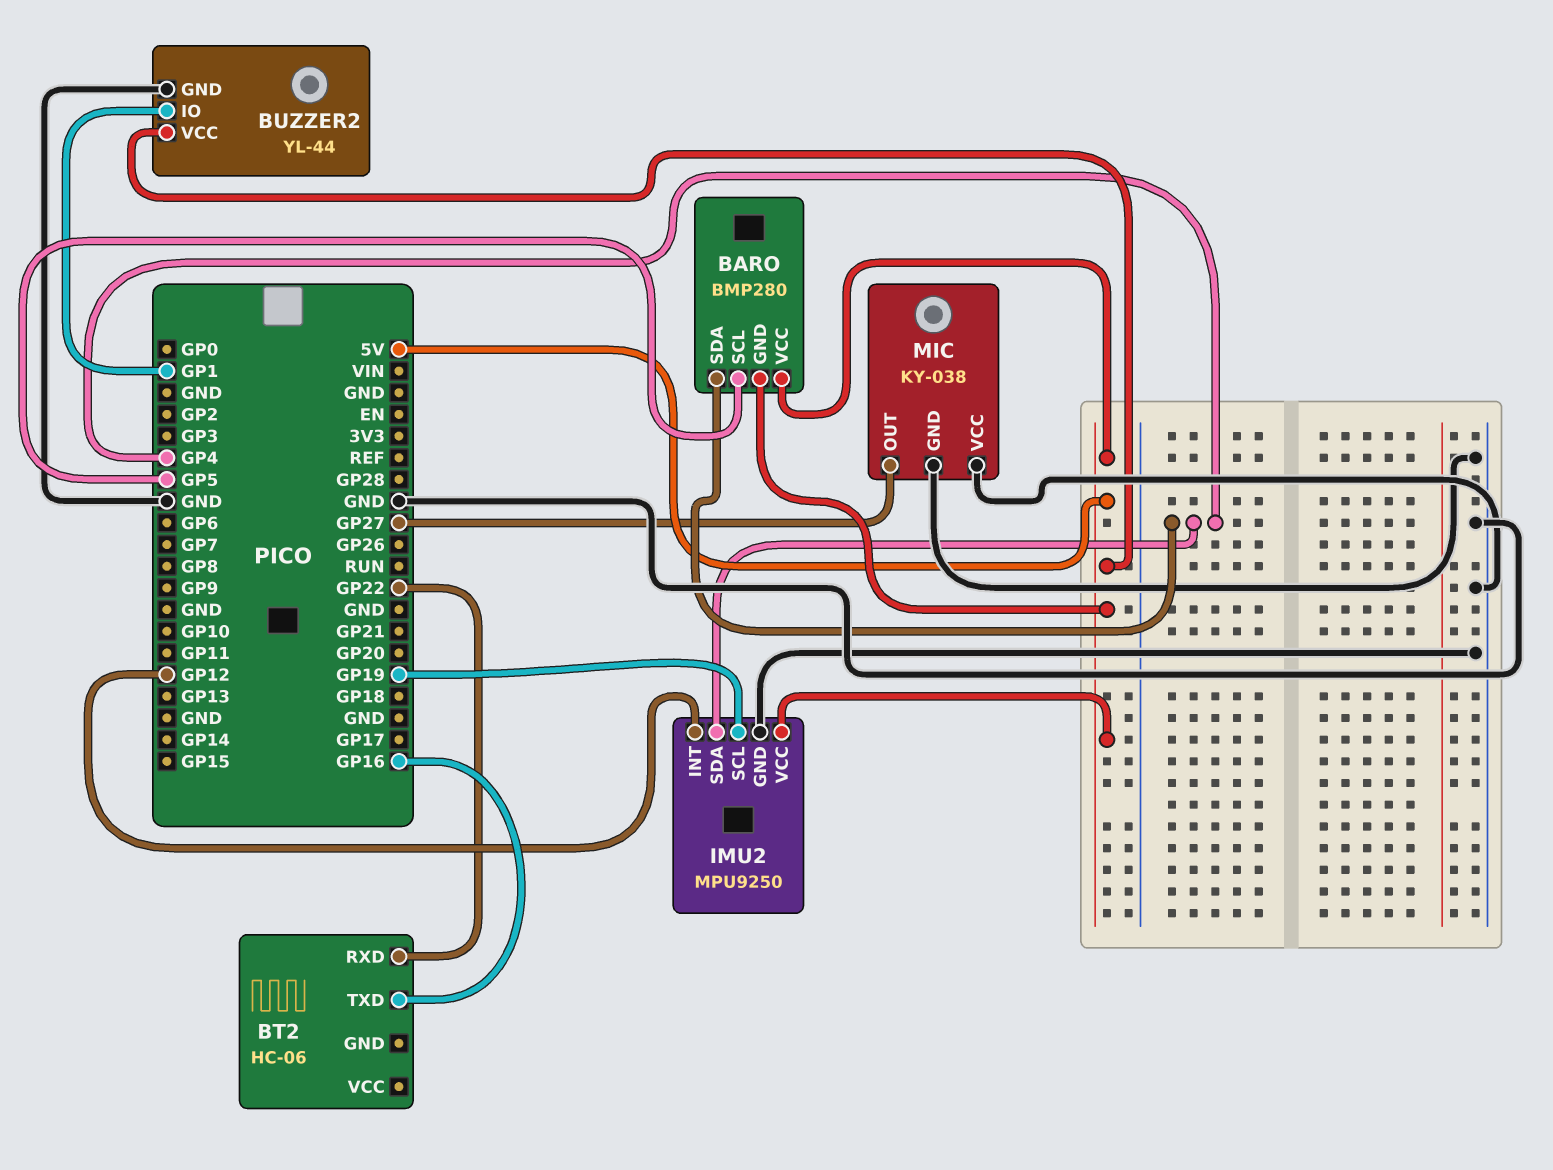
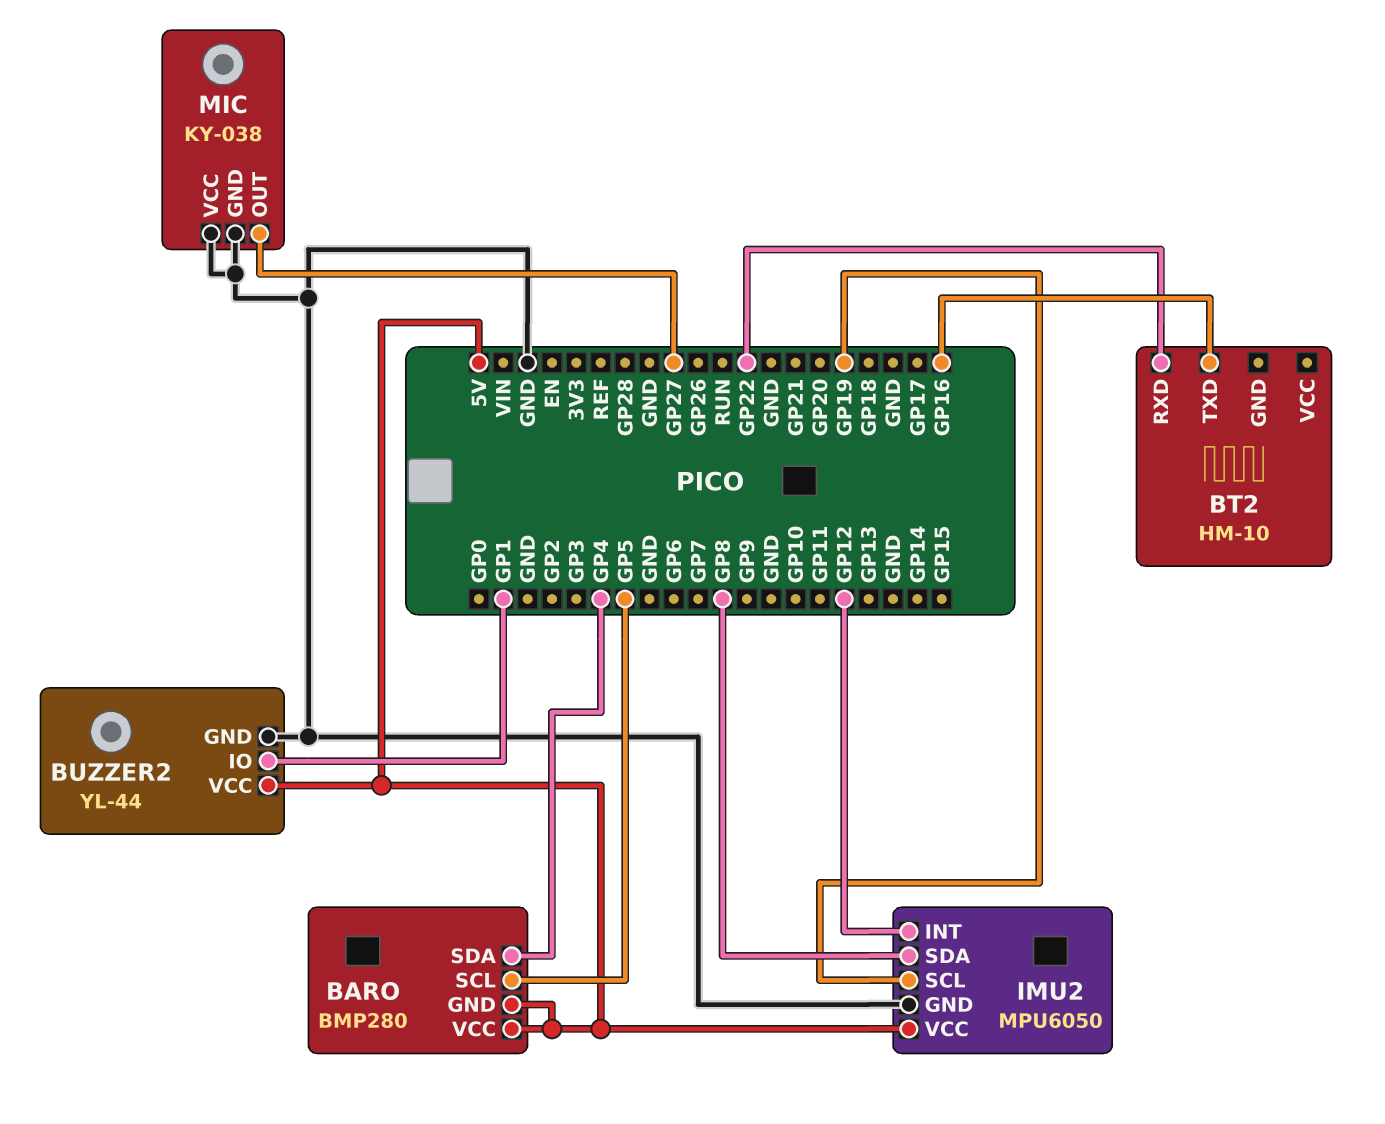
BT2: HC-06 -> HM-10
IMU2: MPU9250 -> MPU6050
IMU2 pin SDA: GP4 -> GP8

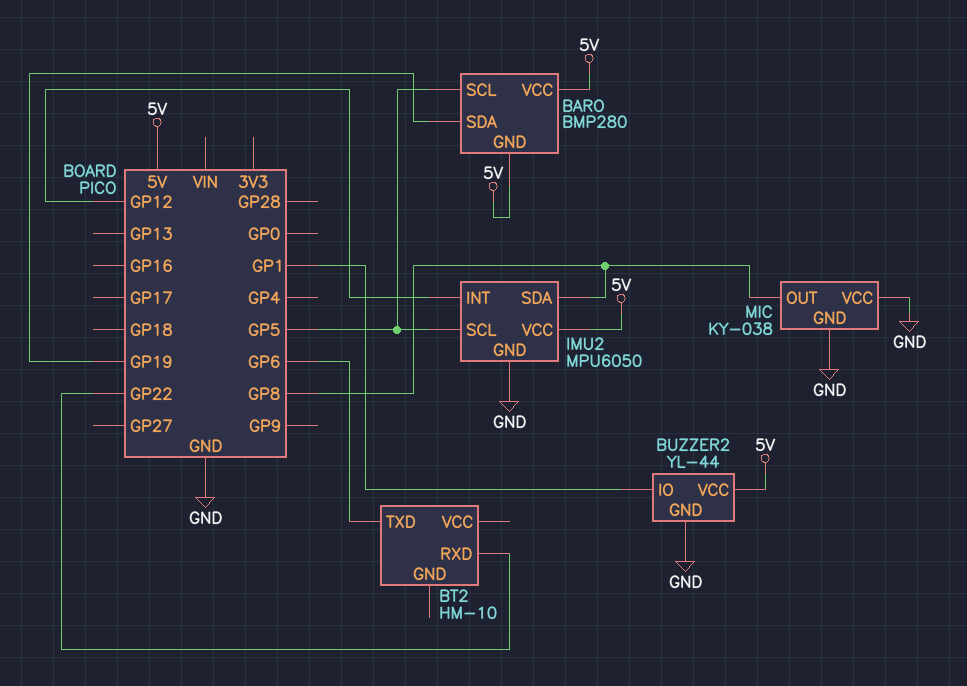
BARO pin SDA: GP4 -> GP19
BT2 pin TXD: GP16 -> GP6
IMU2 pin SCL: GP19 -> GP5
MIC pin OUT: GP27 -> GP8

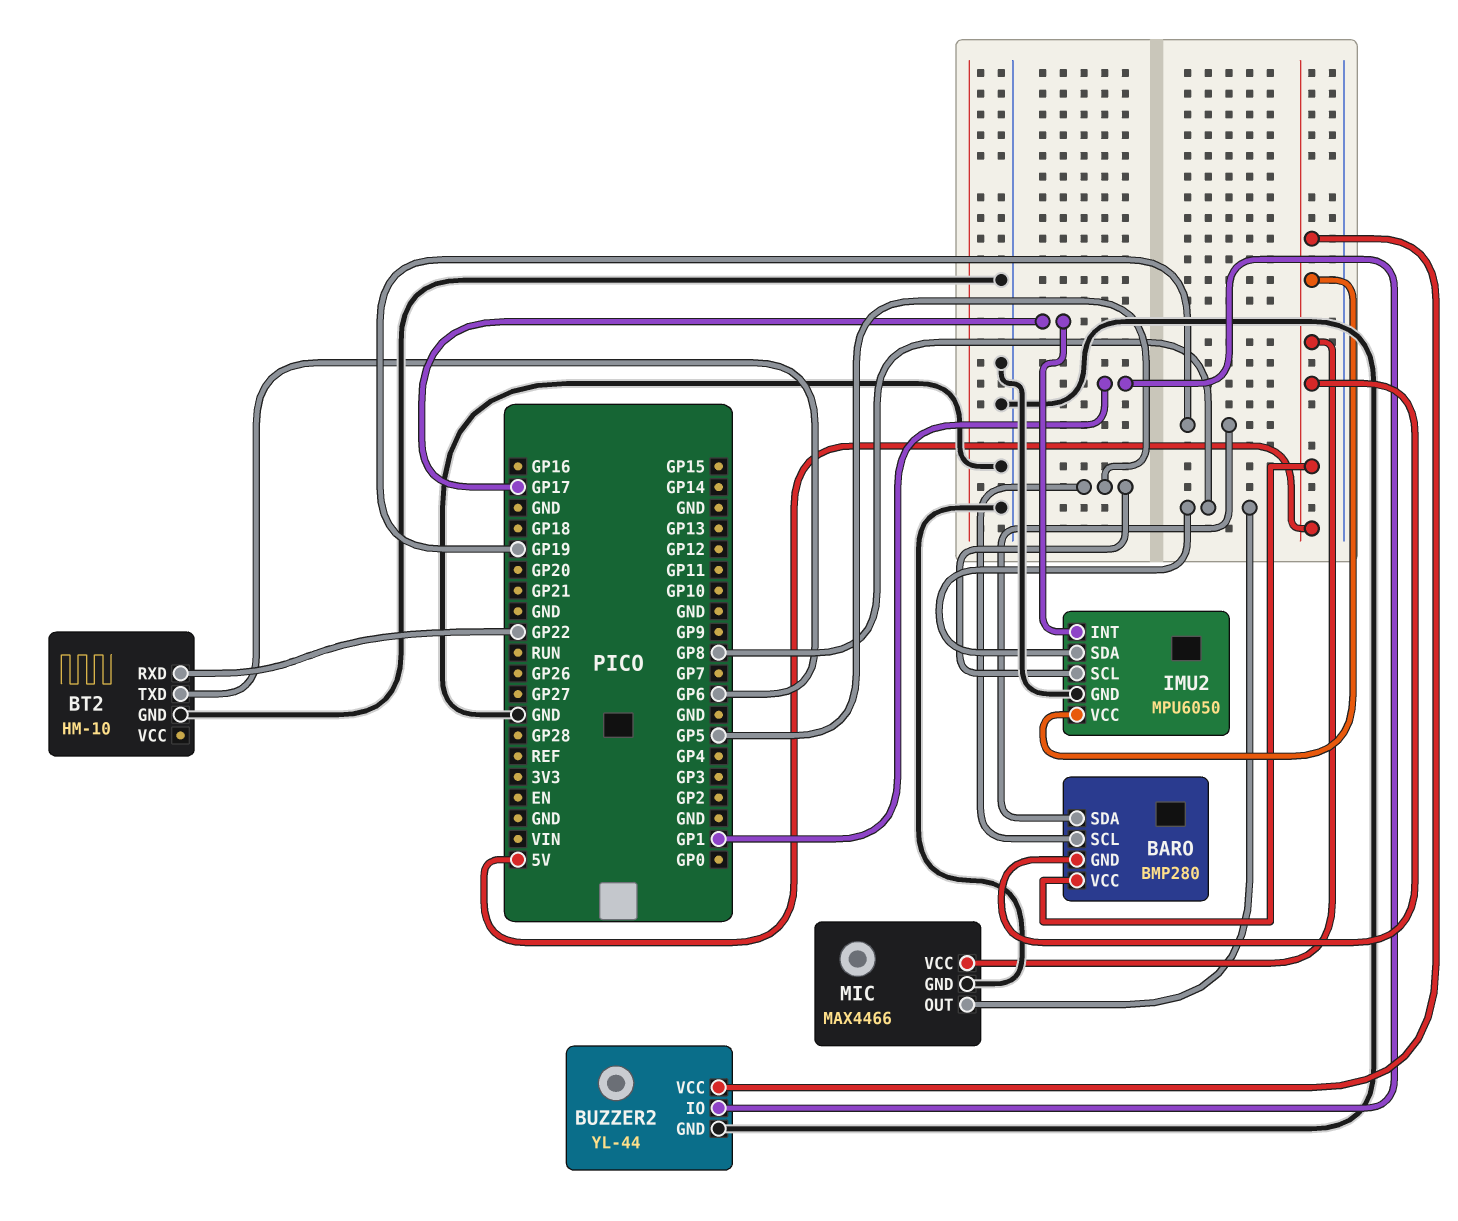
BT2 pin GND: none -> GND
IMU2 pin INT: GP12 -> GP17
MIC: KY-038 -> MAX4466
MIC pin VCC: GND -> 5V

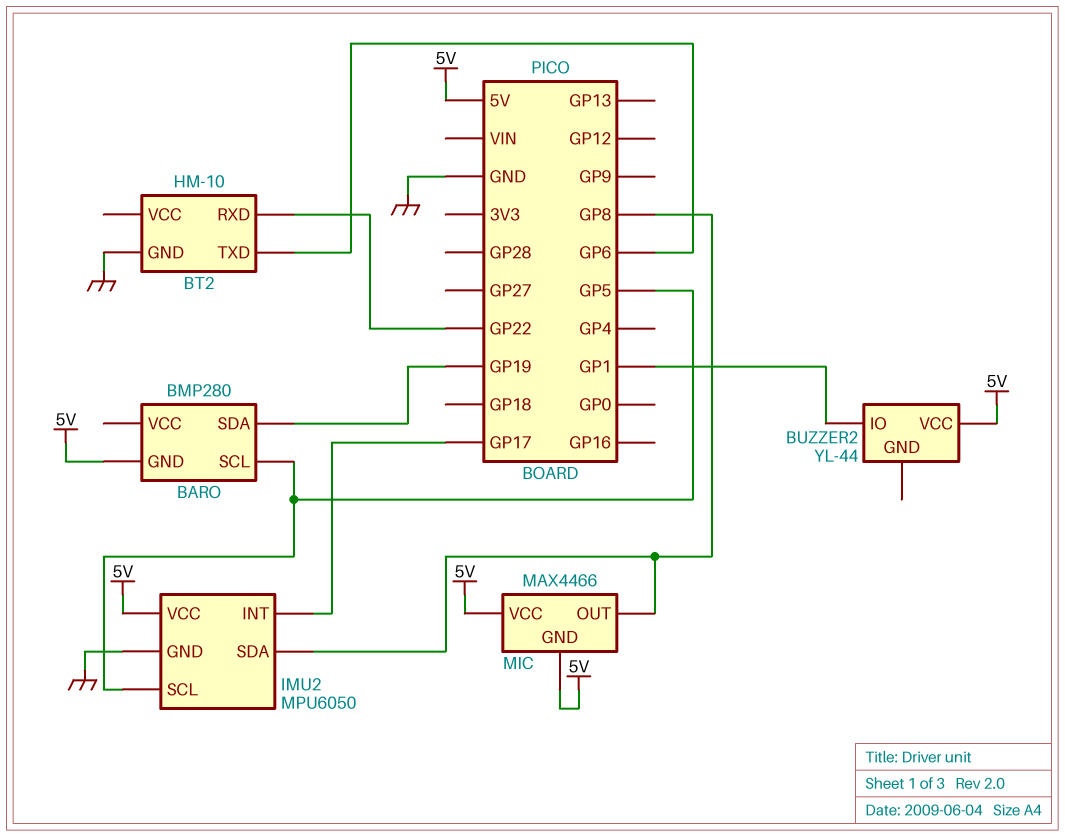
BARO pin VCC: 5V -> none
BUZZER2 pin GND: GND -> none
MIC pin GND: GND -> 5V

